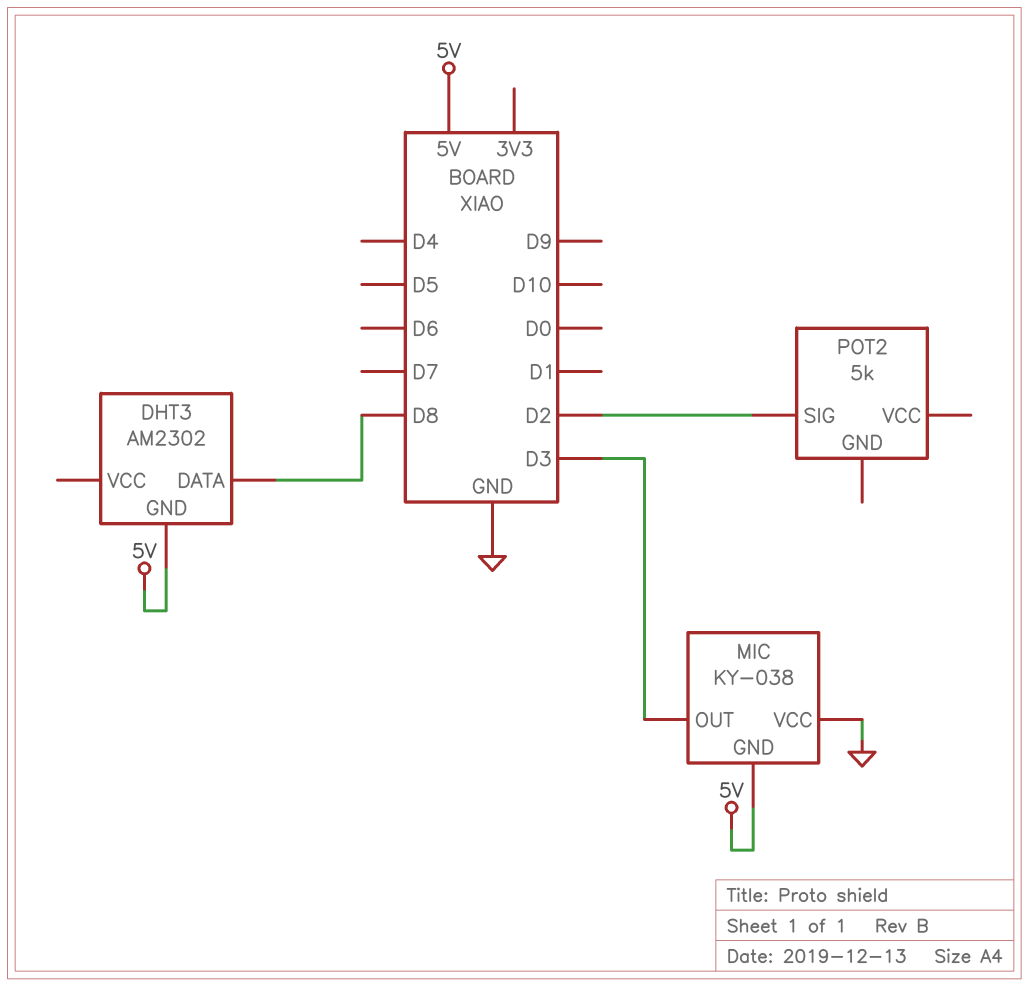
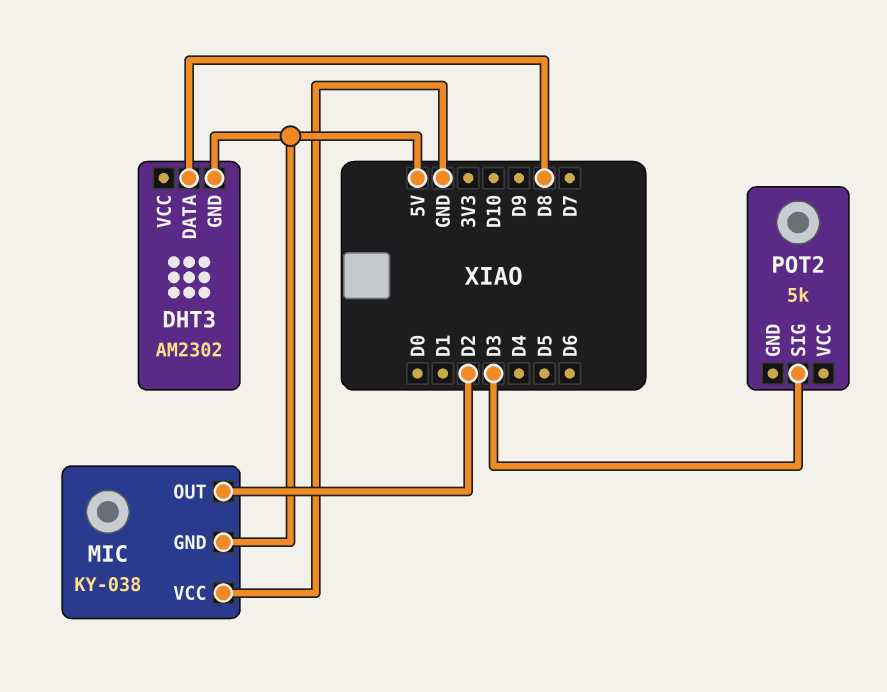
MIC pin OUT: D3 -> D2
POT2 pin SIG: D2 -> D3

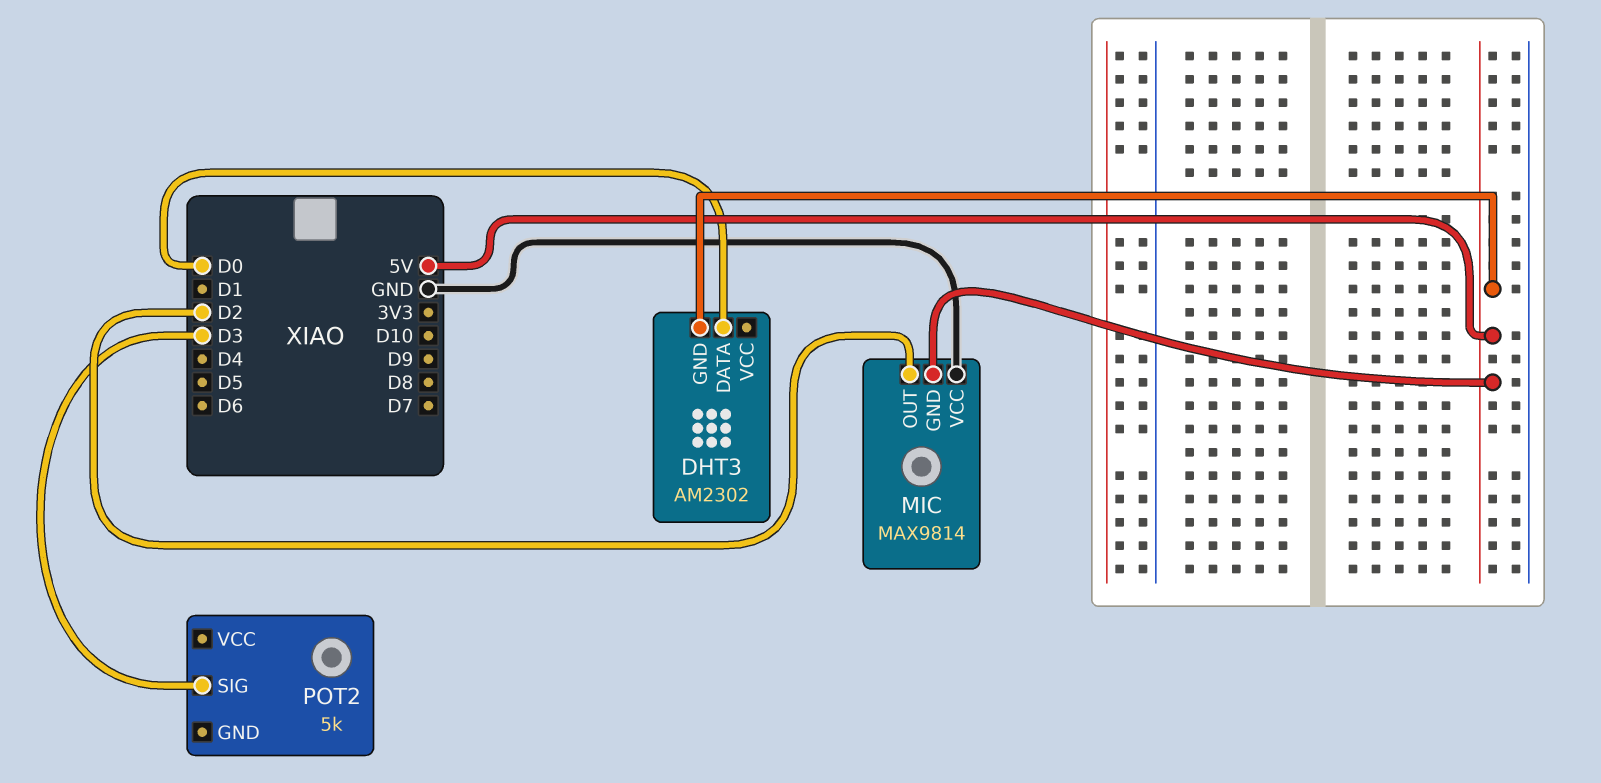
DHT3 pin DATA: D8 -> D0
MIC: KY-038 -> MAX9814

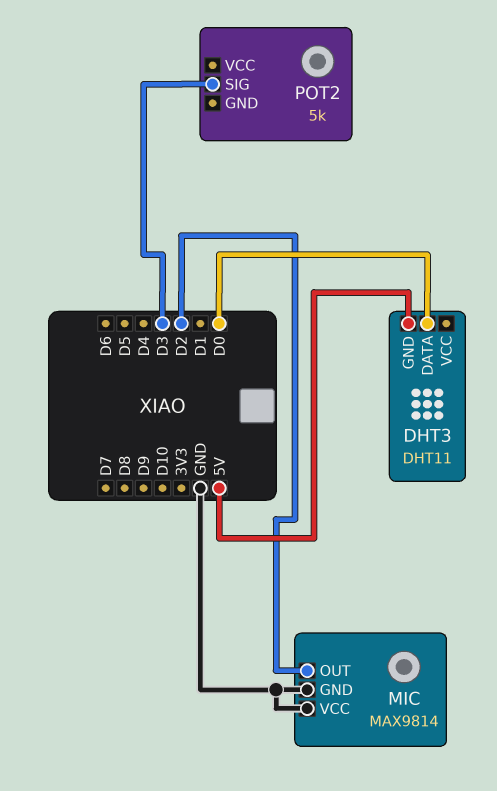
DHT3: AM2302 -> DHT11
MIC pin GND: 5V -> GND

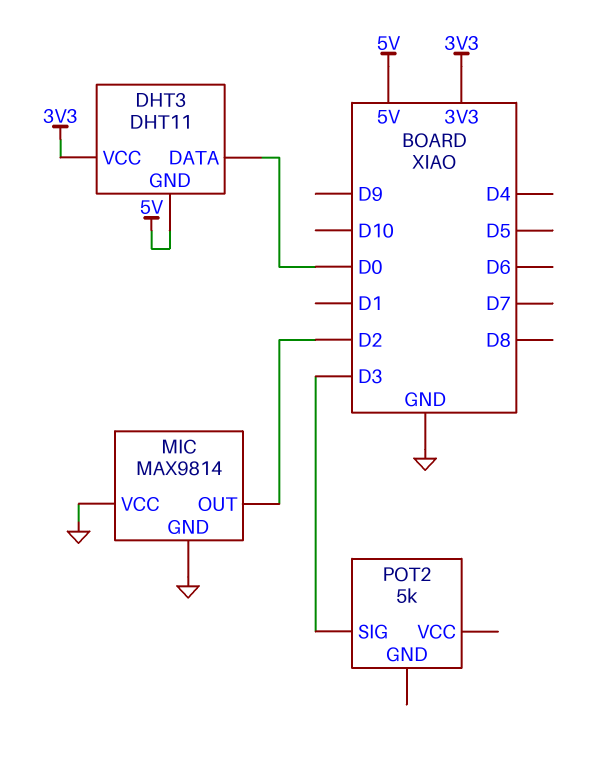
DHT3 pin VCC: none -> 3V3

